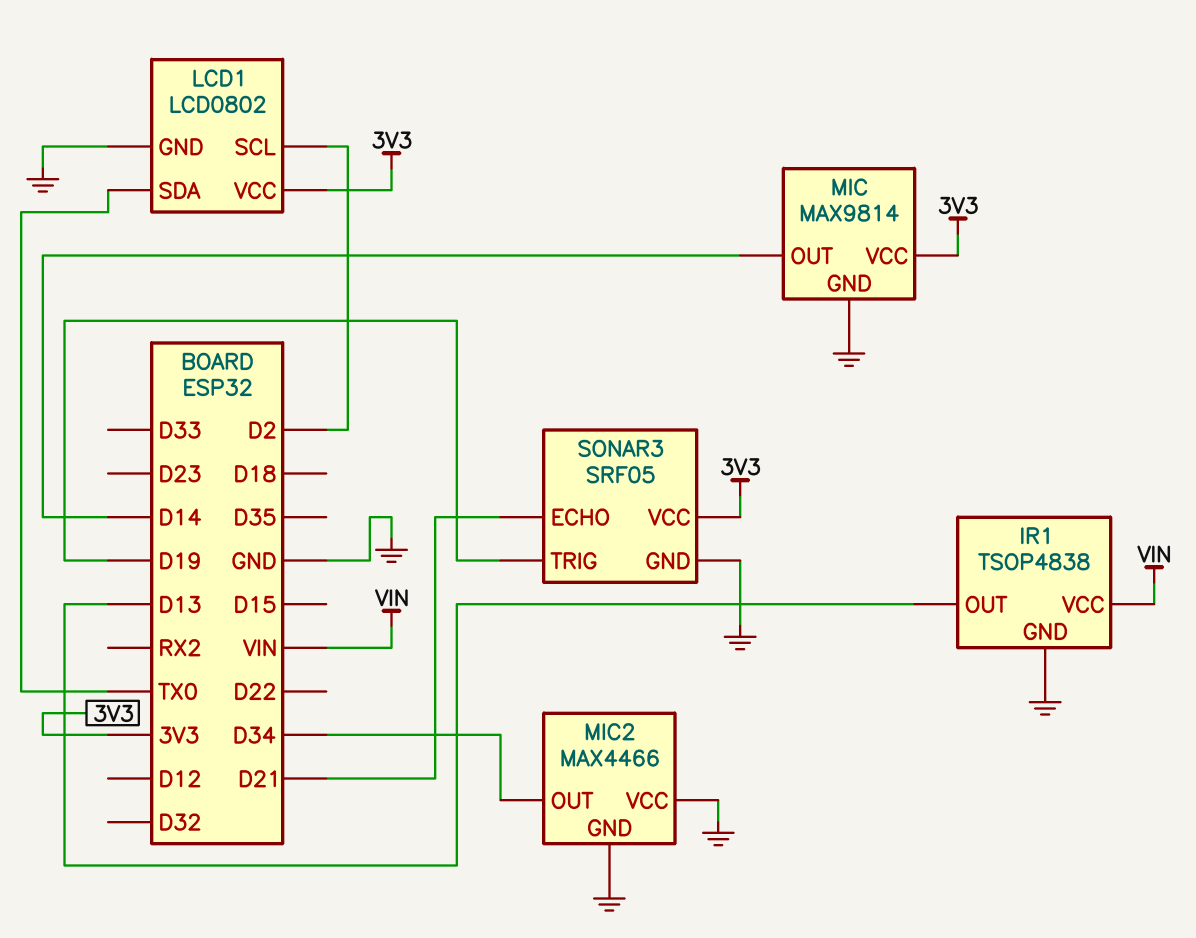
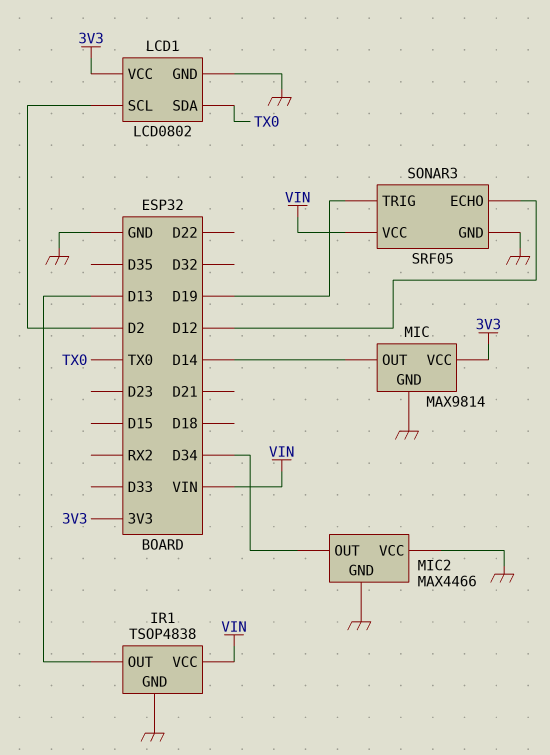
SONAR3 pin ECHO: D21 -> D12
SONAR3 pin VCC: 3V3 -> VIN

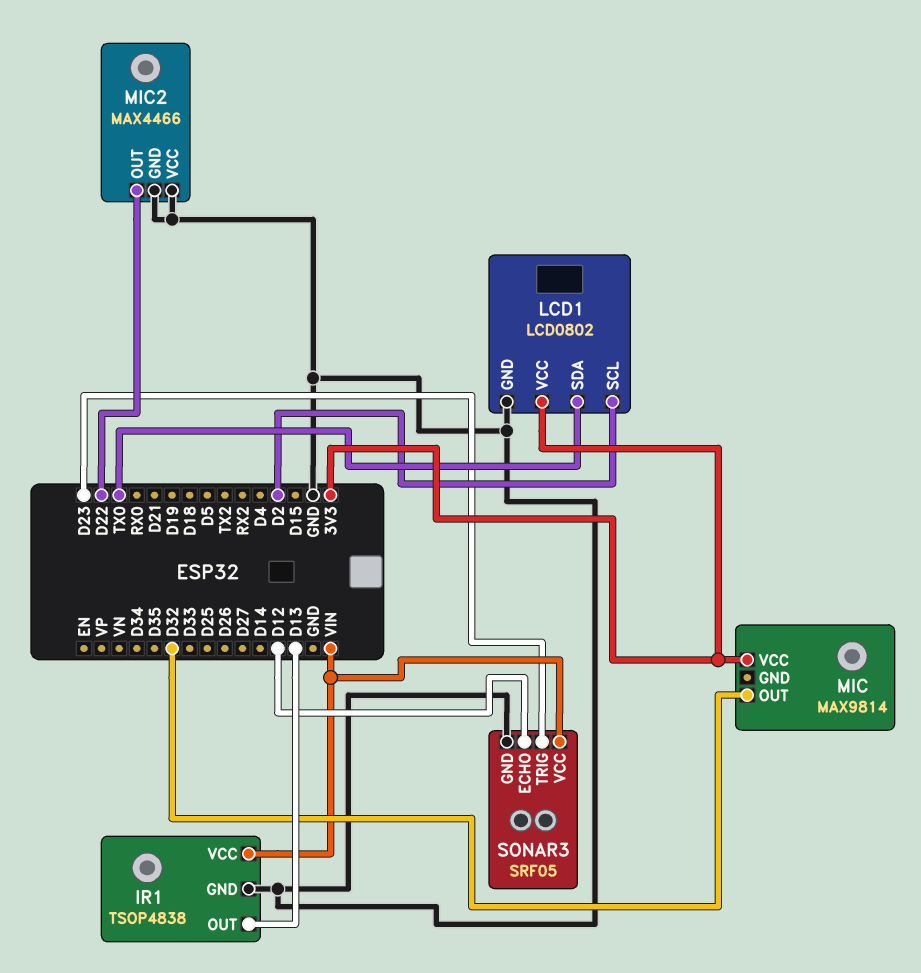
MIC pin GND: GND -> none
MIC pin OUT: D14 -> D32
MIC2 pin OUT: D34 -> D22
SONAR3 pin TRIG: D19 -> D23

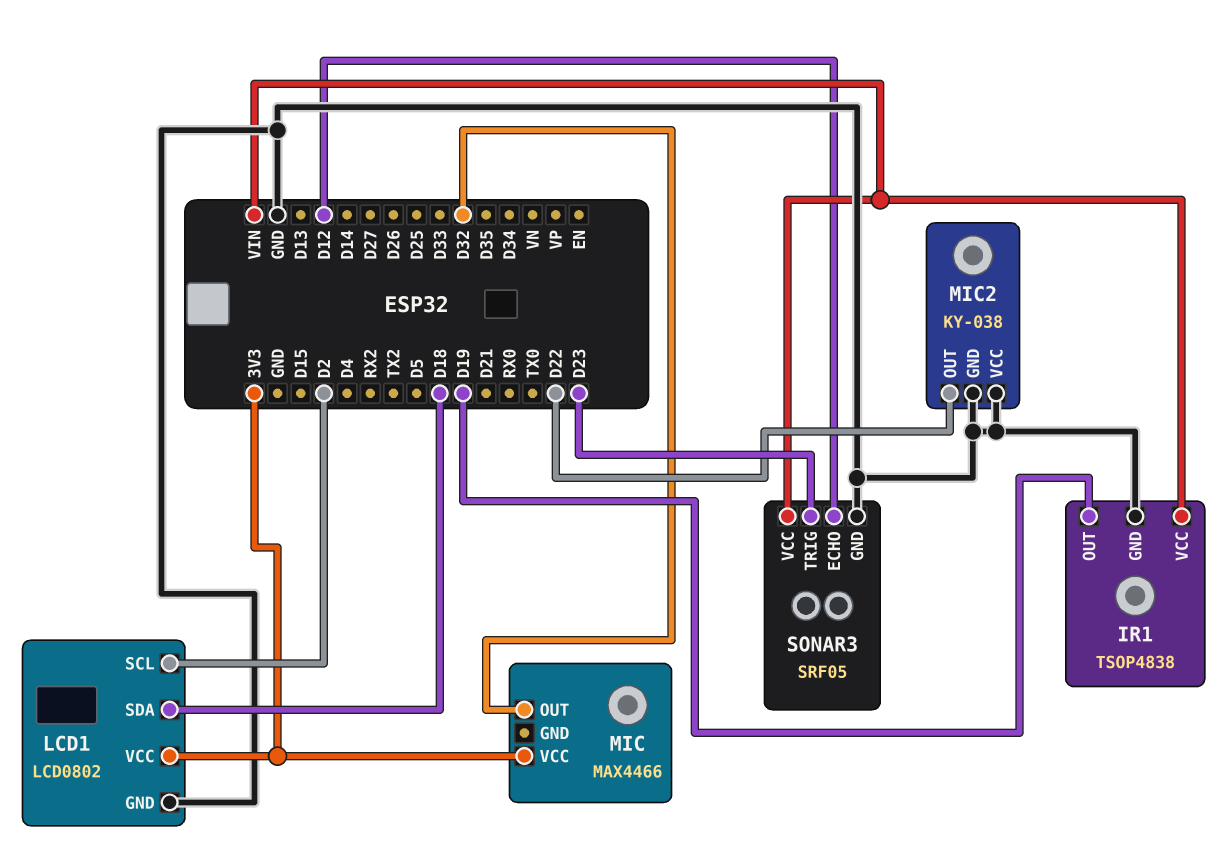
IR1 pin OUT: D13 -> D19
LCD1 pin SDA: TX0 -> D18
MIC: MAX9814 -> MAX4466
MIC2: MAX4466 -> KY-038

